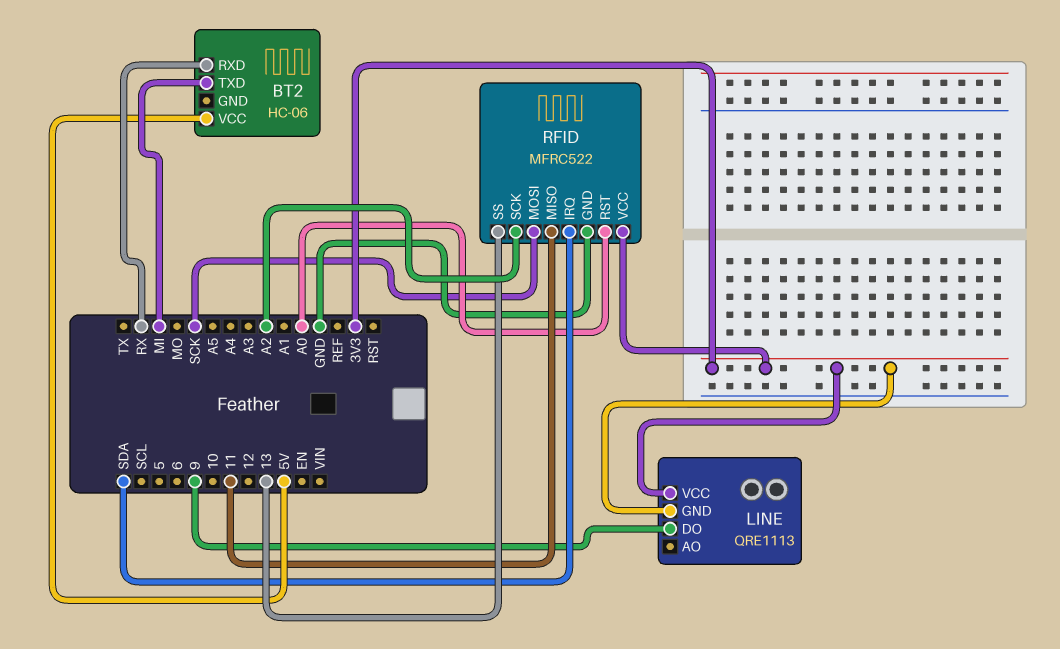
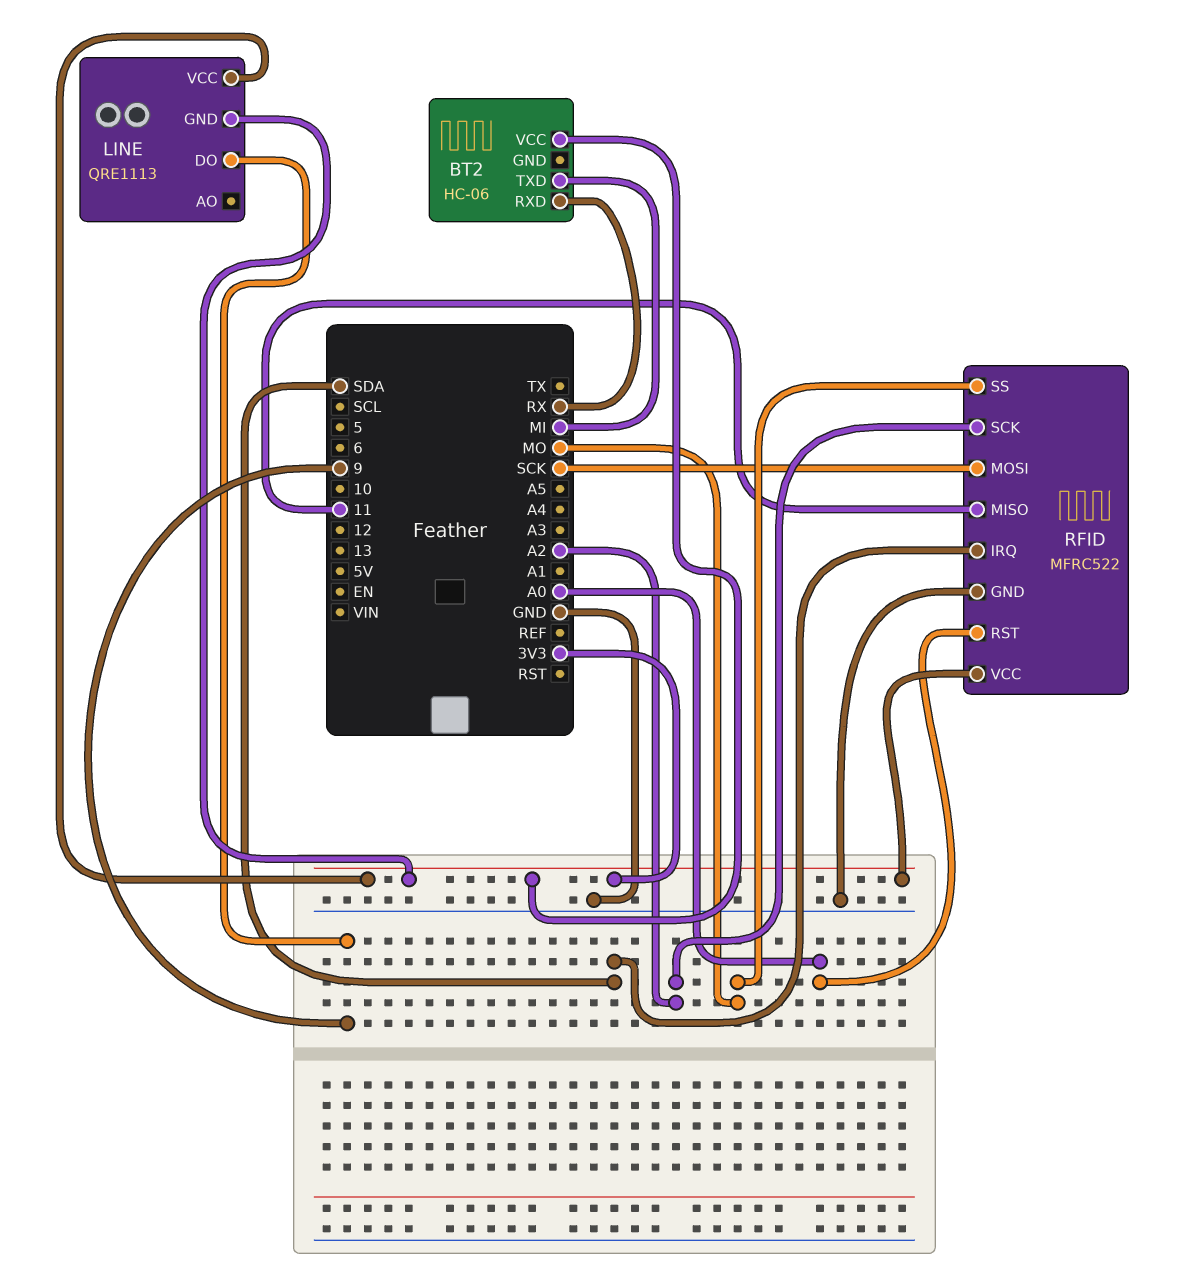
BT2 pin VCC: 5V -> 3V3
RFID pin SS: 13 -> MO

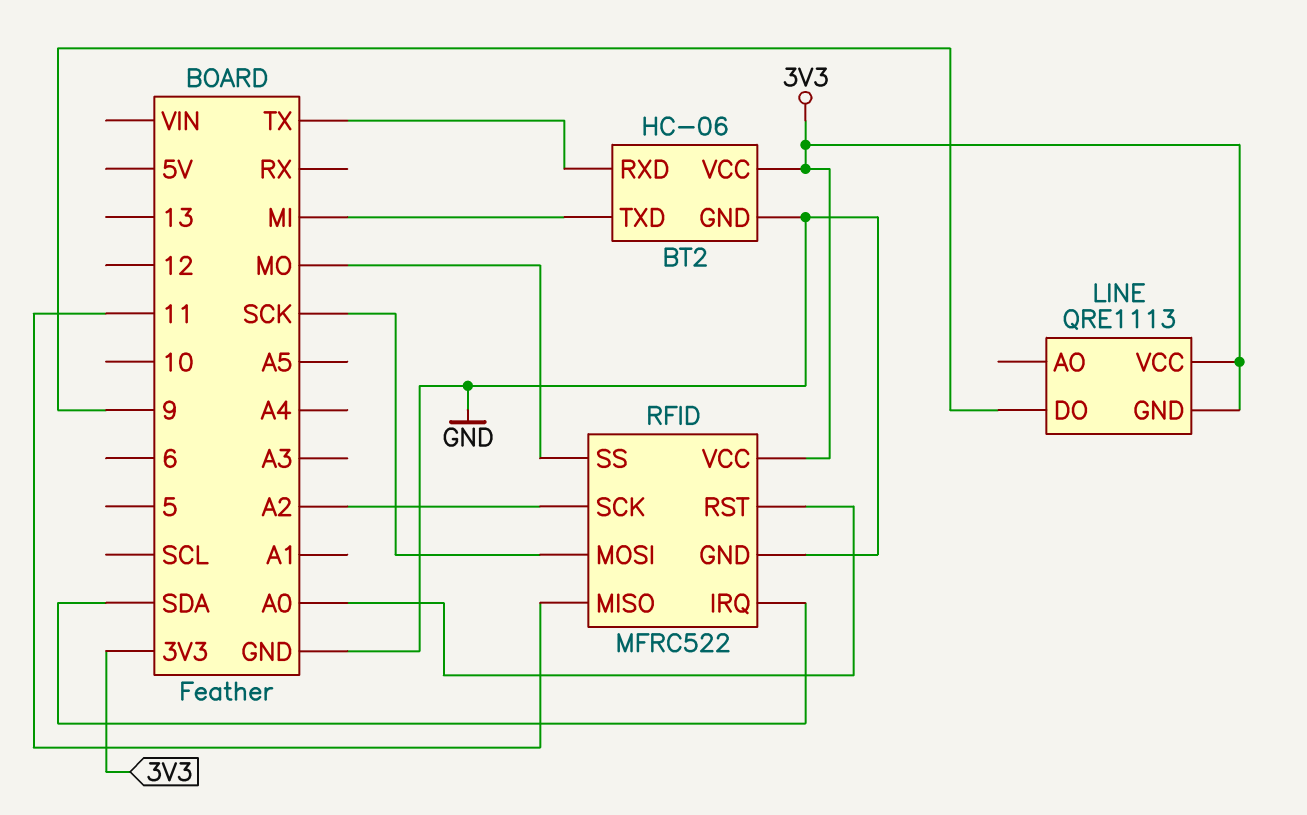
BT2 pin GND: none -> GND
BT2 pin RXD: RX -> TX

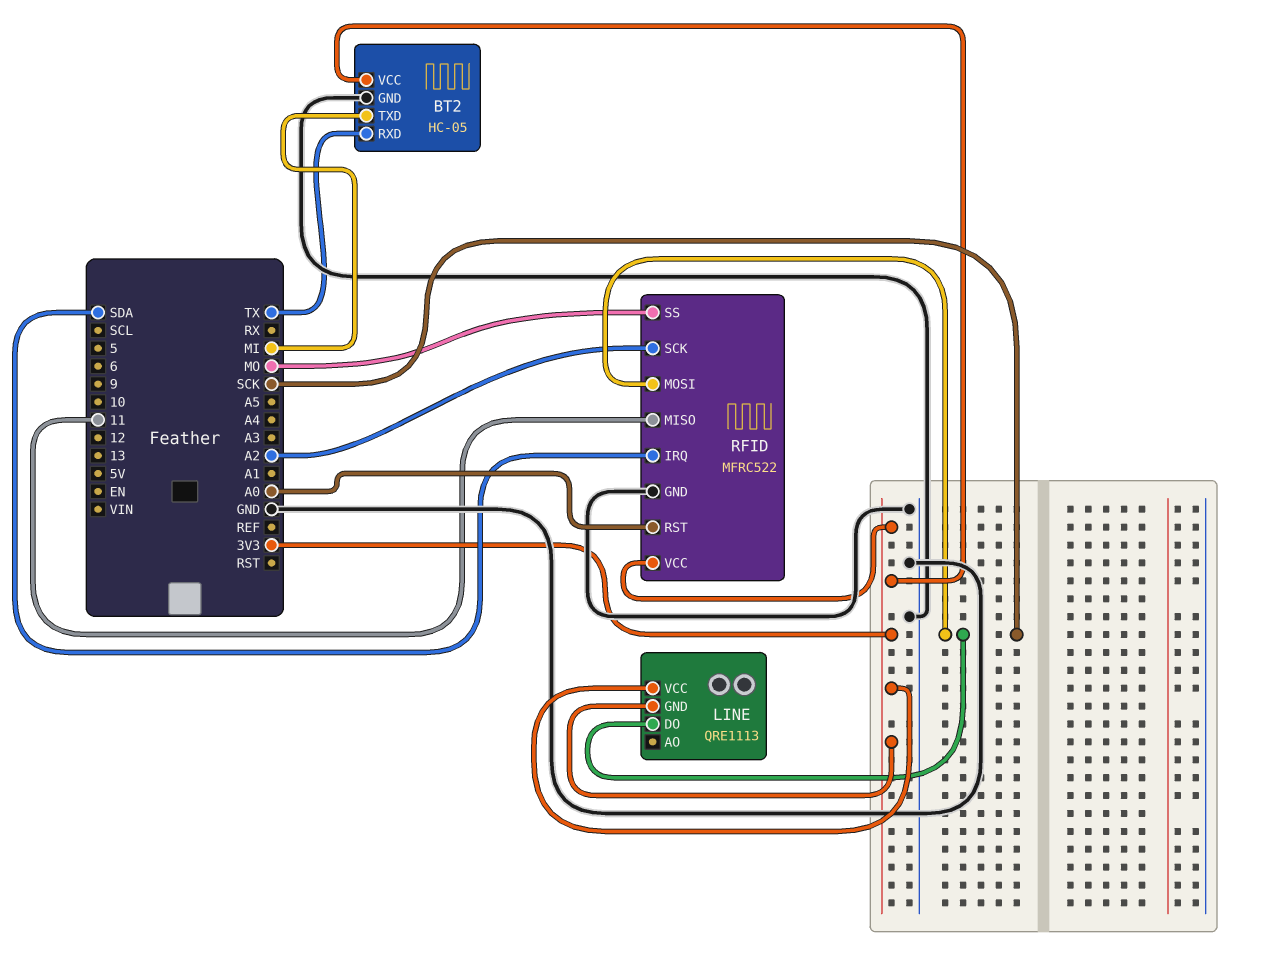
BT2: HC-06 -> HC-05
LINE pin DO: 9 -> SCK

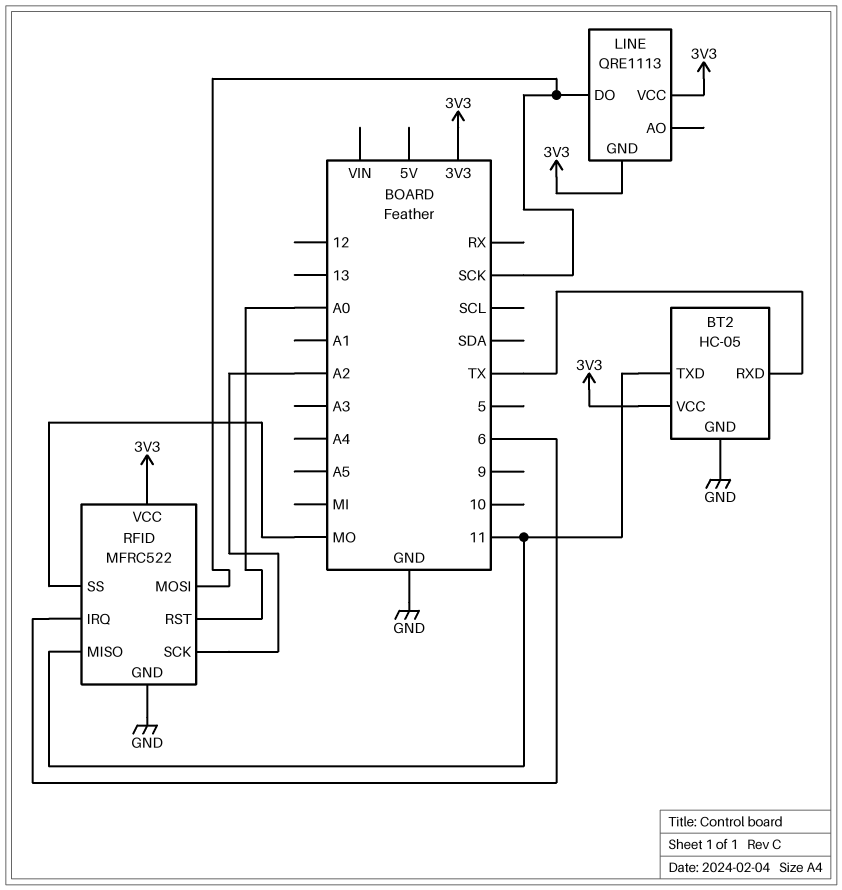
BT2 pin TXD: MI -> 11
RFID pin IRQ: SDA -> 6

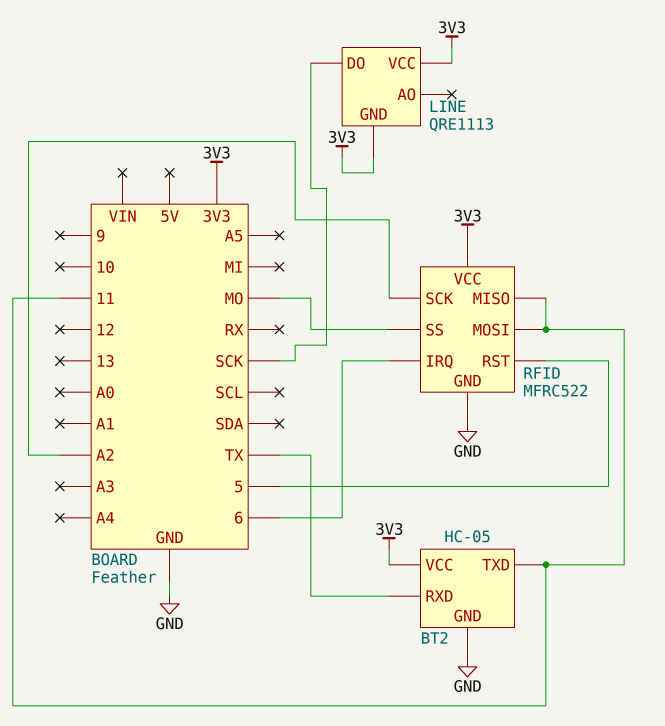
RFID pin MOSI: SCK -> 11
RFID pin RST: A0 -> 5

